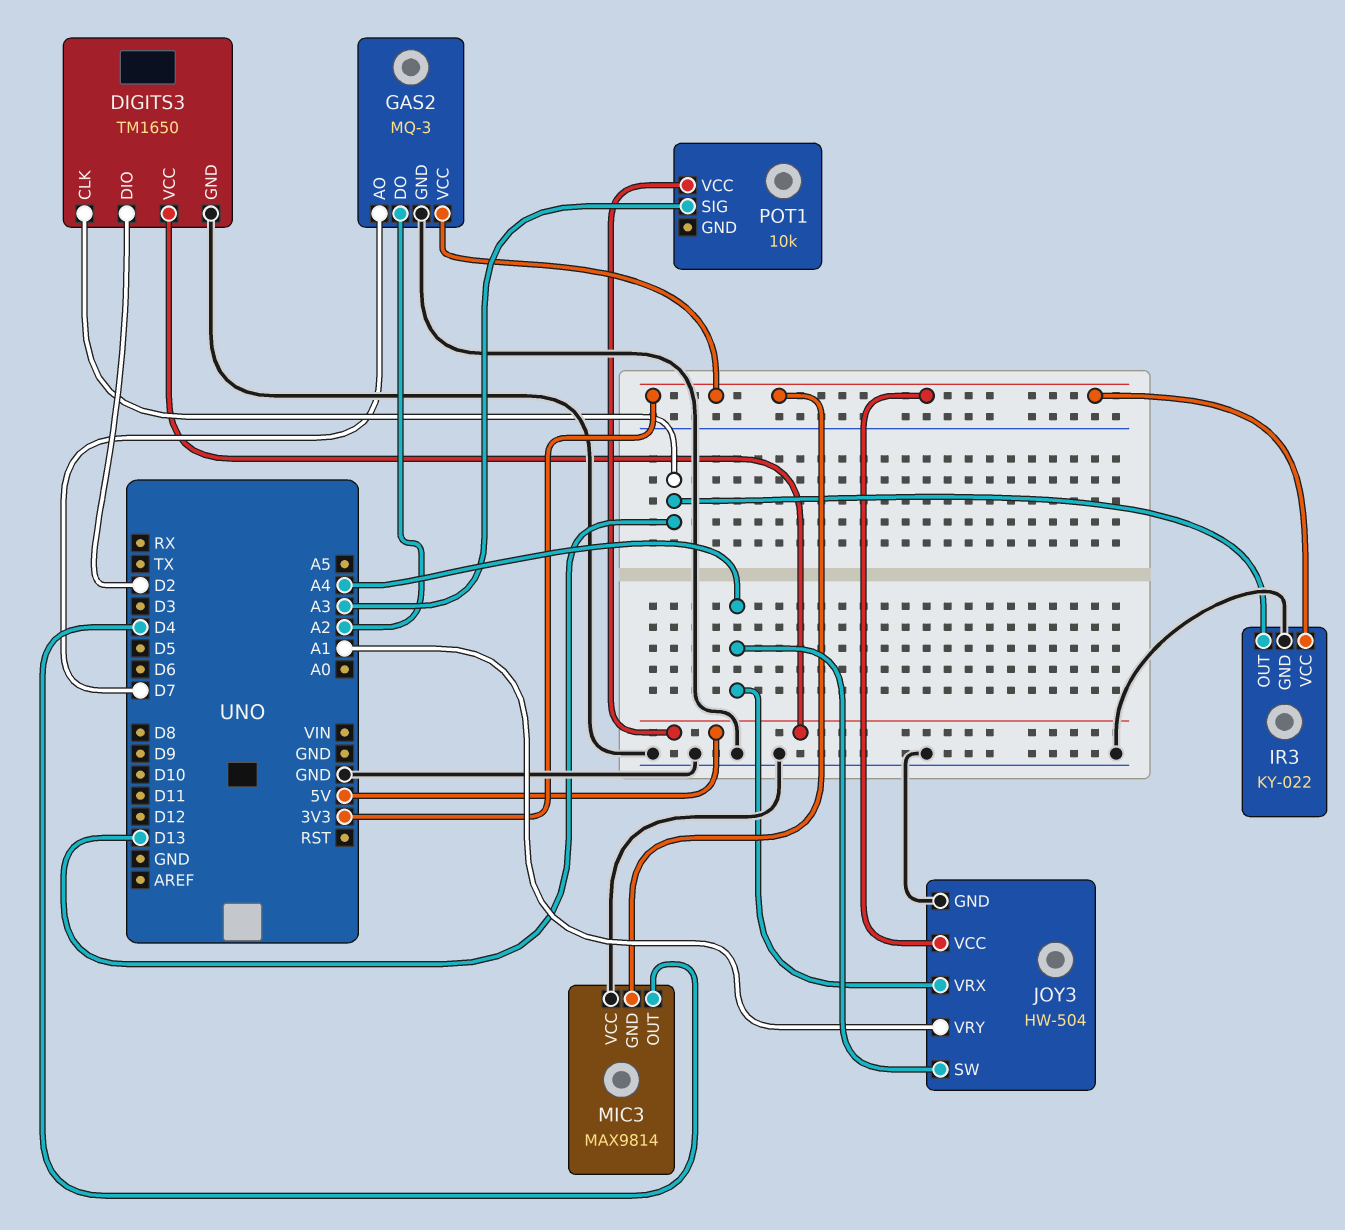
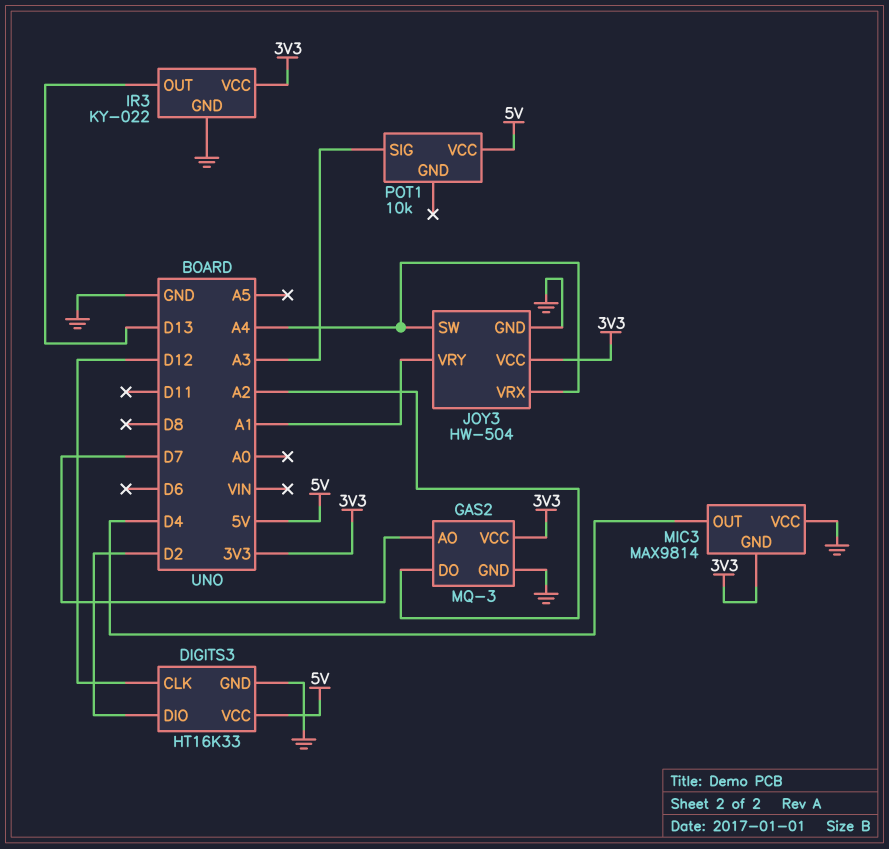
DIGITS3: TM1650 -> HT16K33
DIGITS3 pin CLK: D13 -> D12

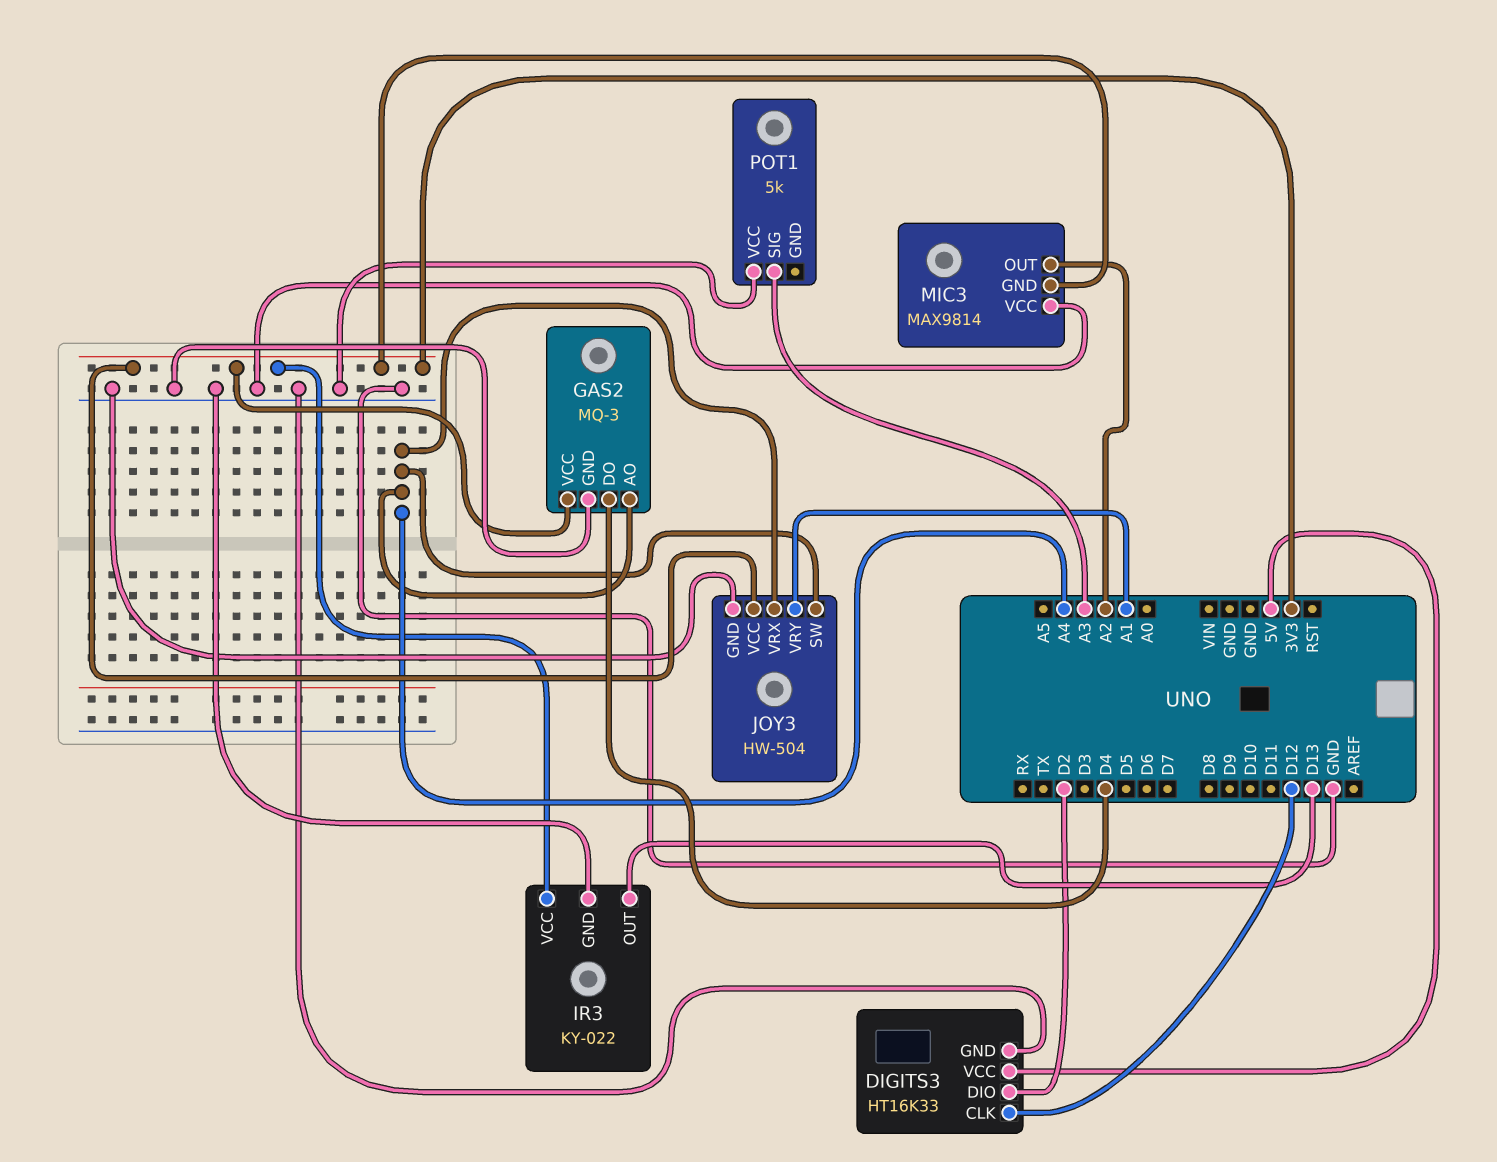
GAS2 pin AO: D7 -> A4
GAS2 pin DO: A2 -> D4
MIC3 pin OUT: D4 -> A2
POT1: 10k -> 5k
POT1 pin VCC: 5V -> GND

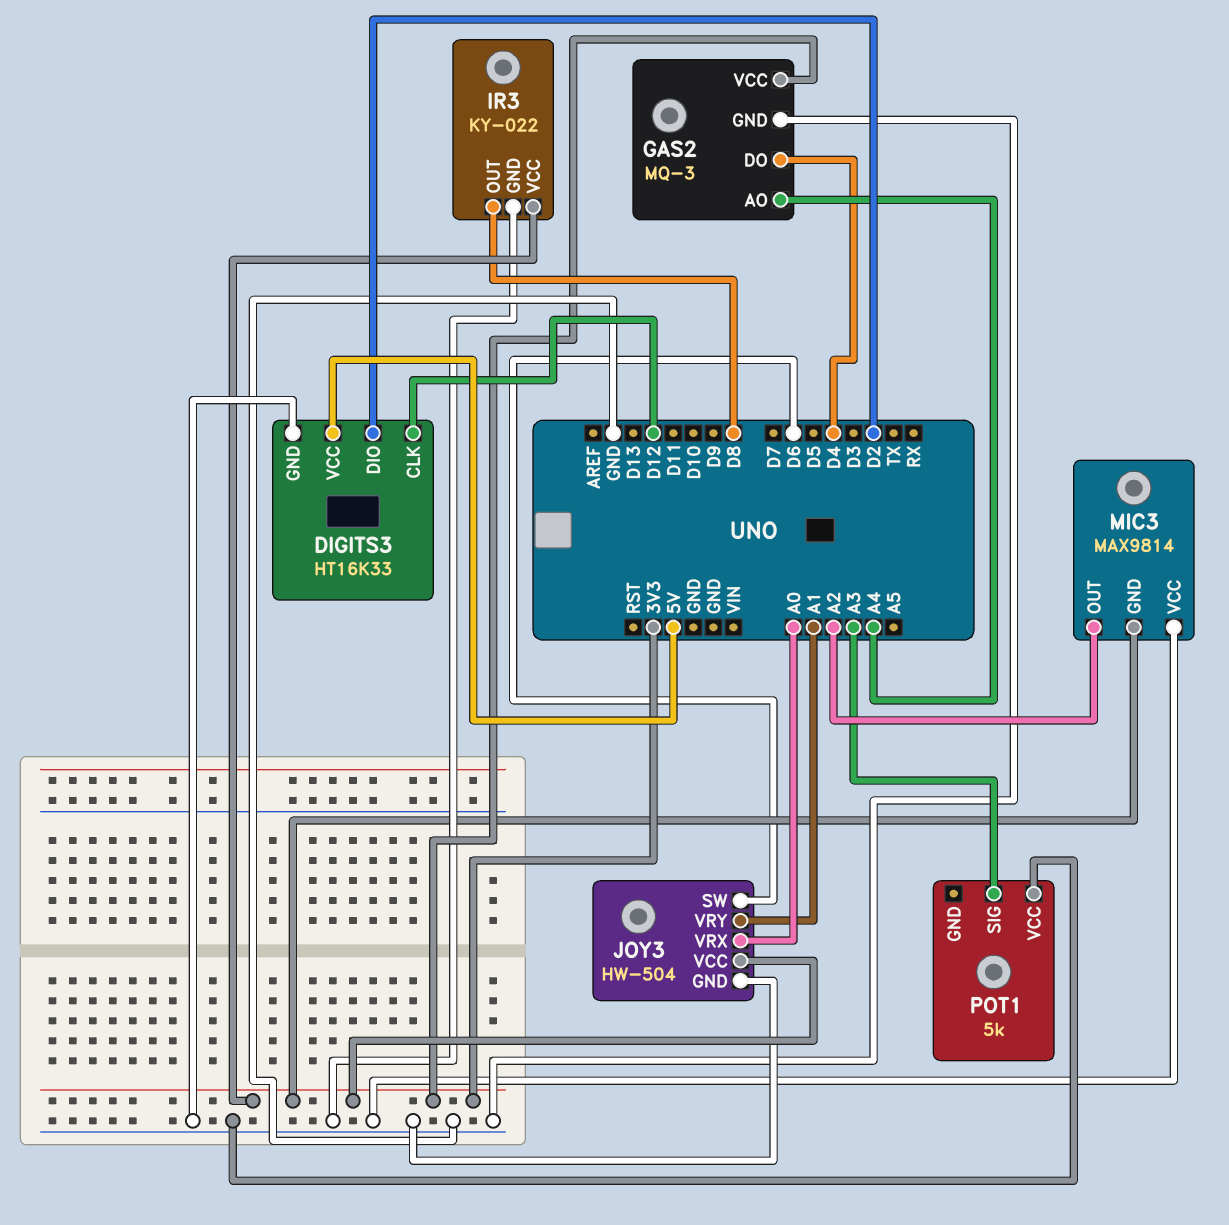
IR3 pin OUT: D13 -> D8
JOY3 pin SW: A4 -> D6
JOY3 pin VRX: A4 -> A0

